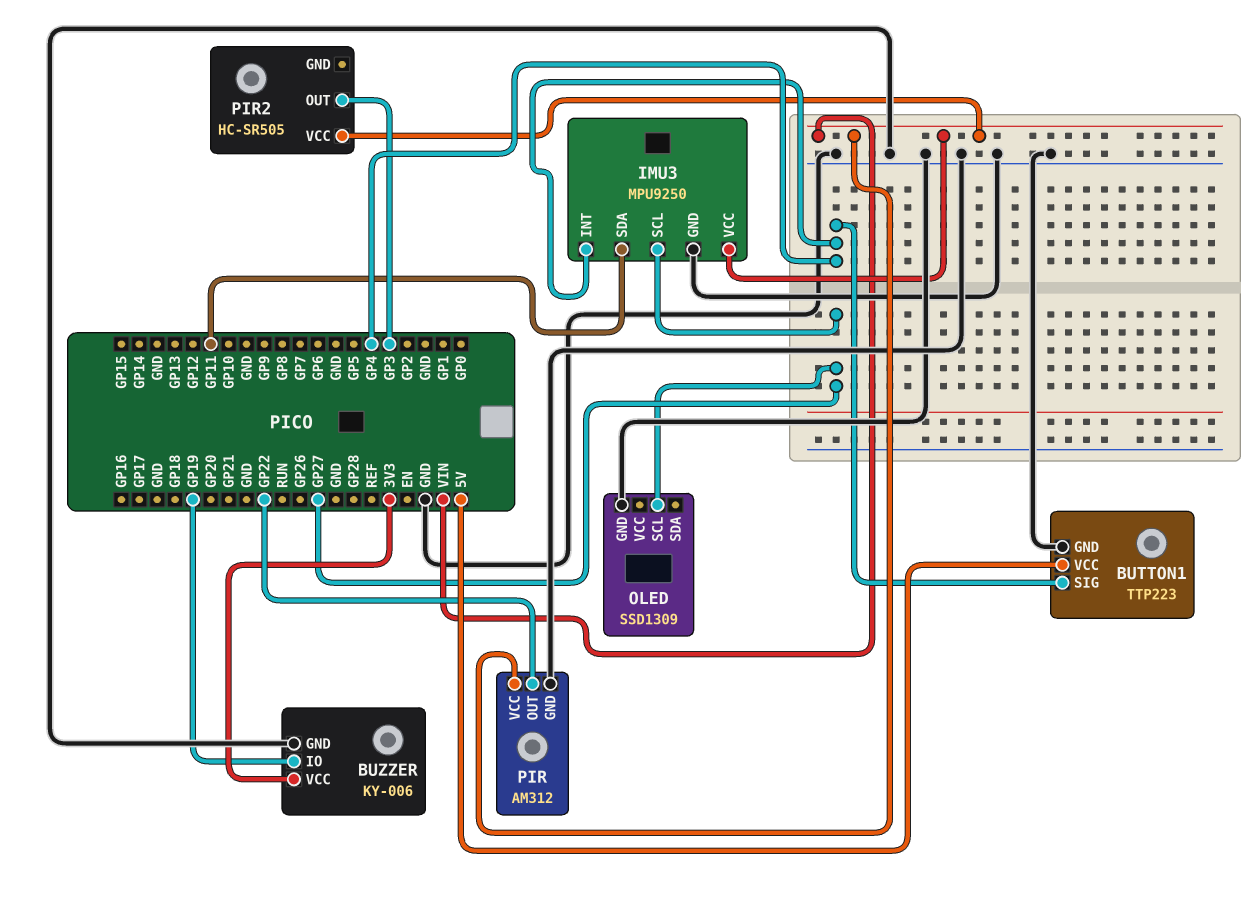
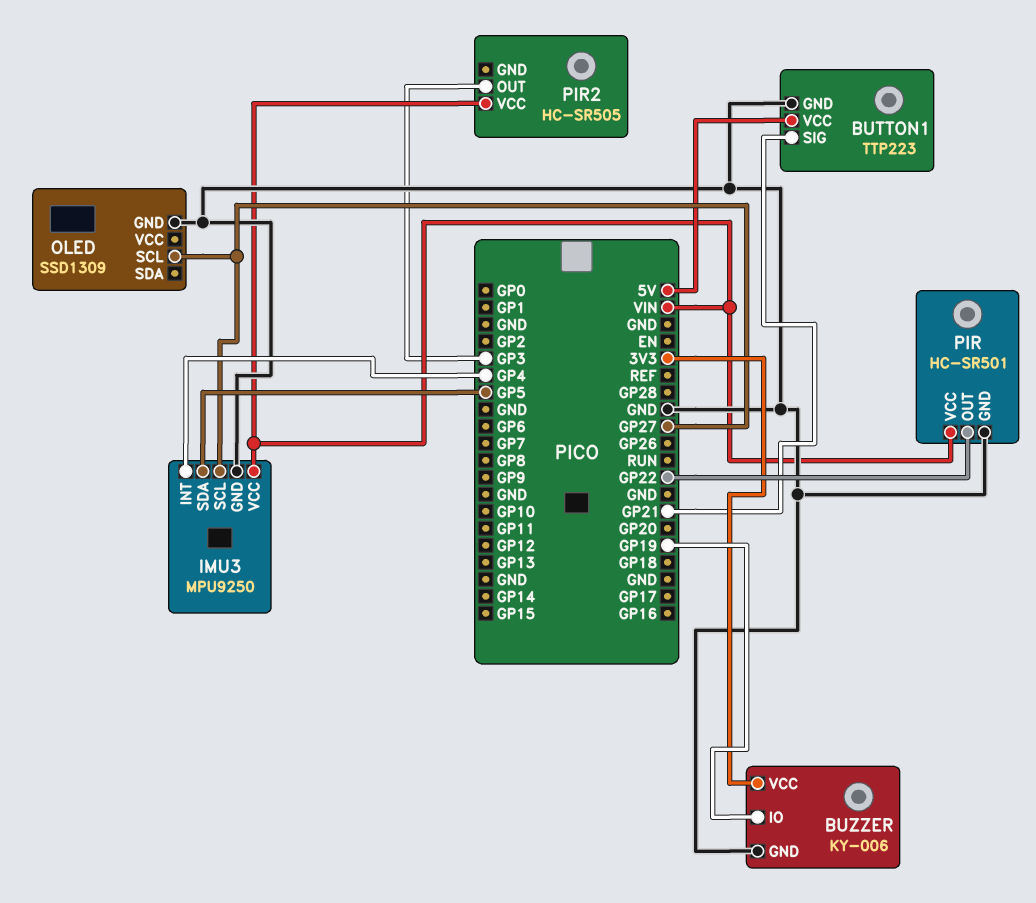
BUTTON1 pin SIG: GP4 -> GP21
IMU3 pin SDA: GP11 -> GP5
PIR: AM312 -> HC-SR501

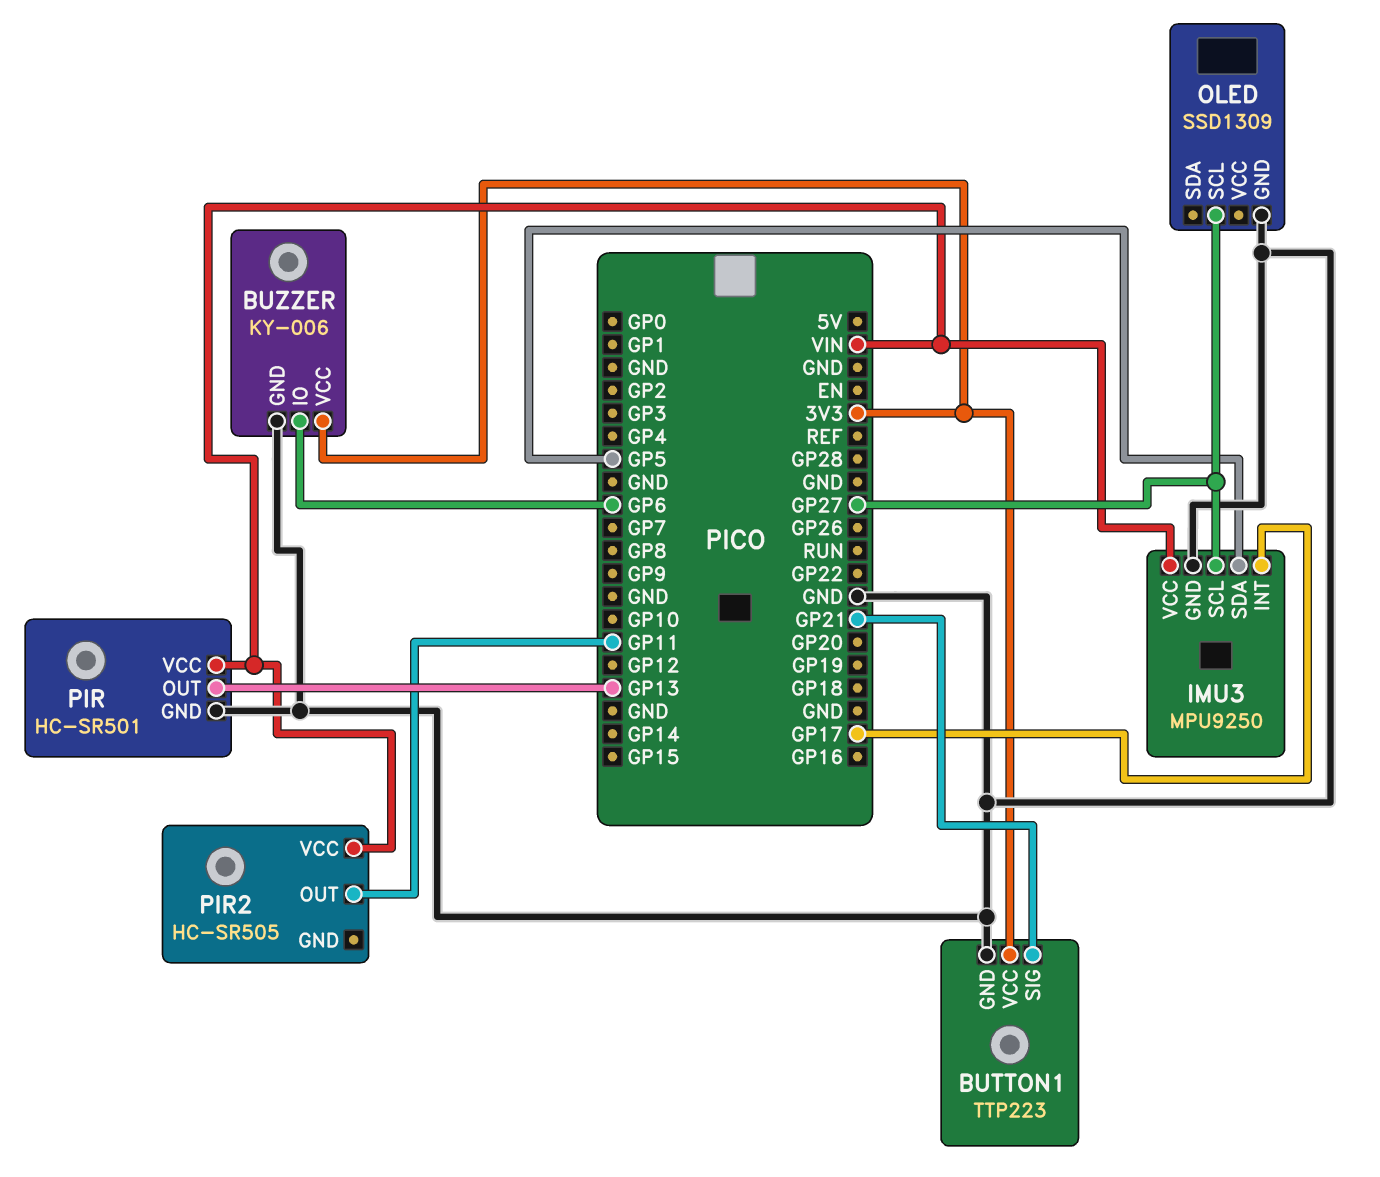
BUTTON1 pin VCC: 5V -> 3V3
BUZZER pin IO: GP19 -> GP6
IMU3 pin INT: GP4 -> GP17
PIR pin OUT: GP22 -> GP13
PIR2 pin OUT: GP3 -> GP11

